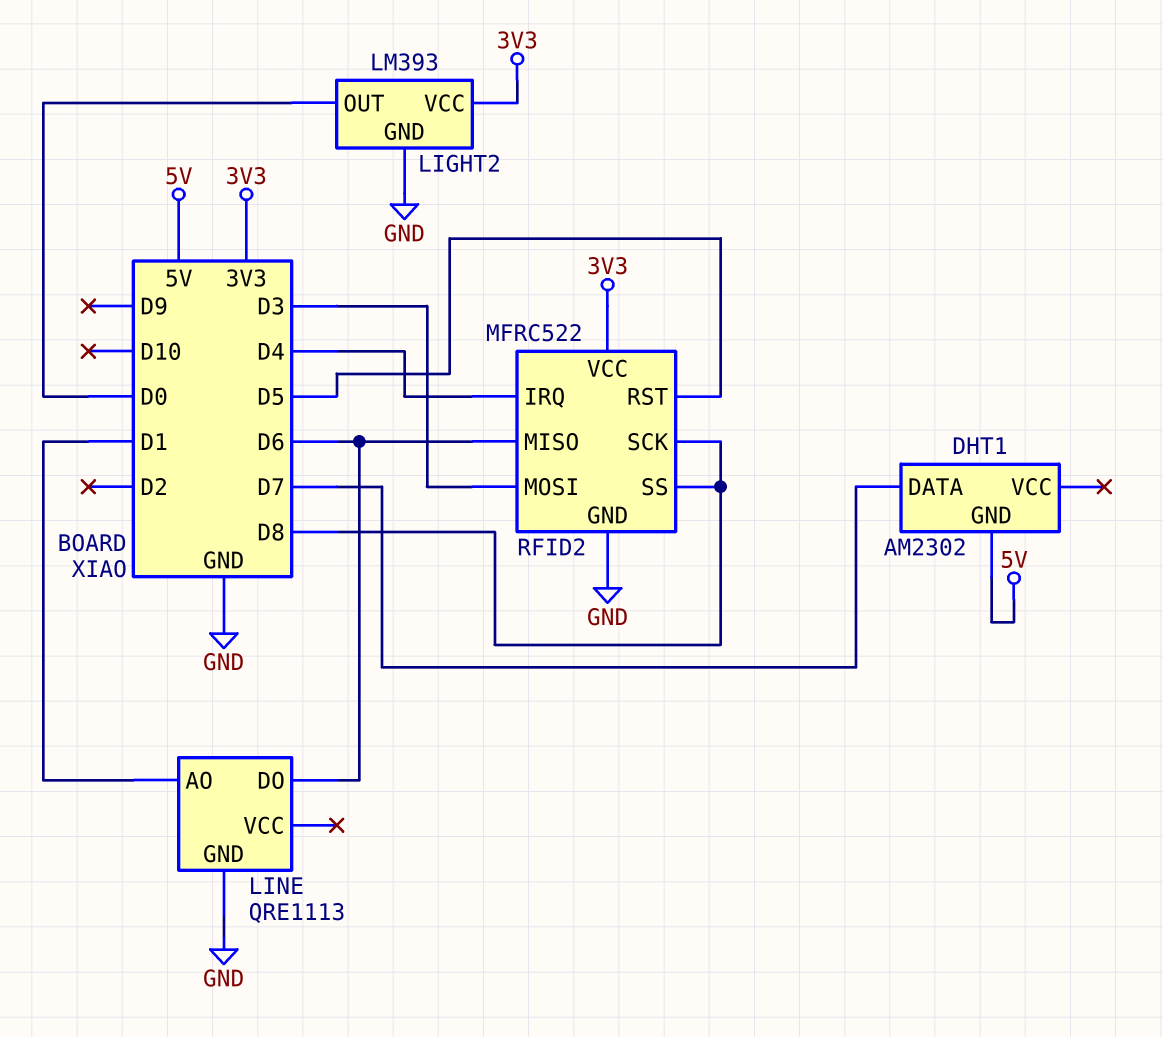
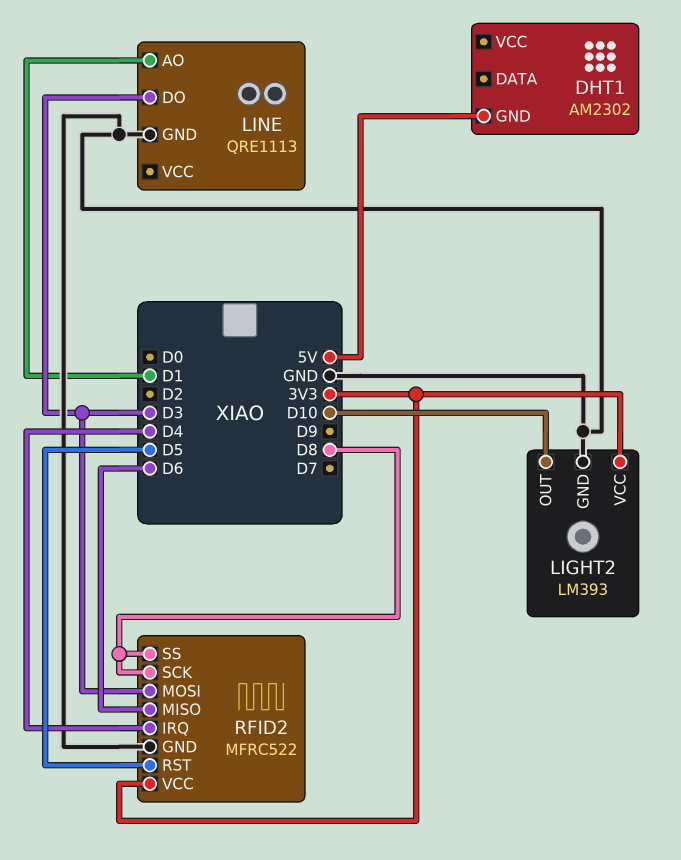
DHT1 pin DATA: D7 -> none
LIGHT2 pin OUT: D0 -> D10
LINE pin DO: D6 -> D3

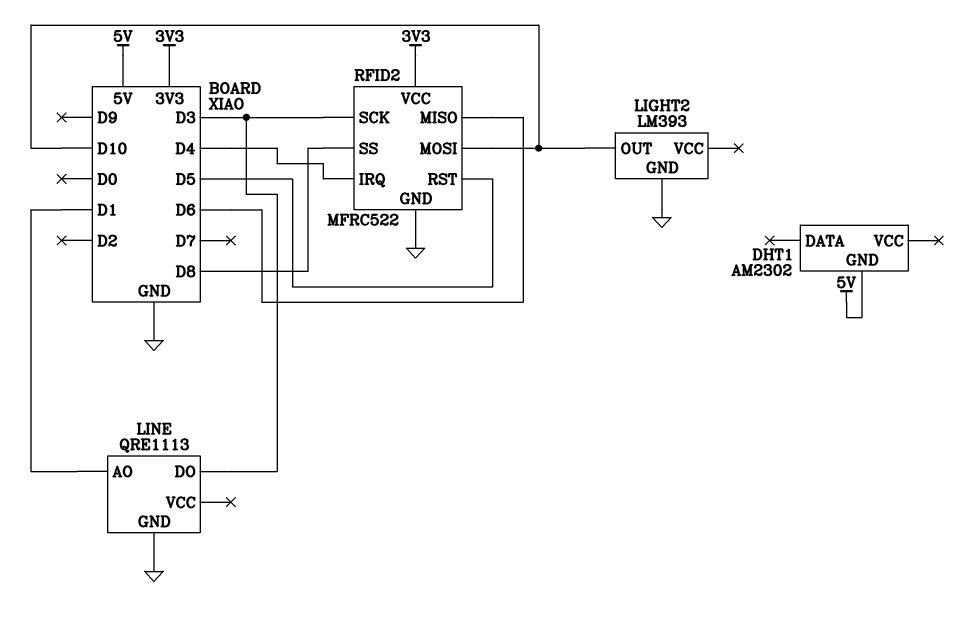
LIGHT2 pin VCC: 3V3 -> none
RFID2 pin MOSI: D3 -> D10
RFID2 pin SCK: D8 -> D3

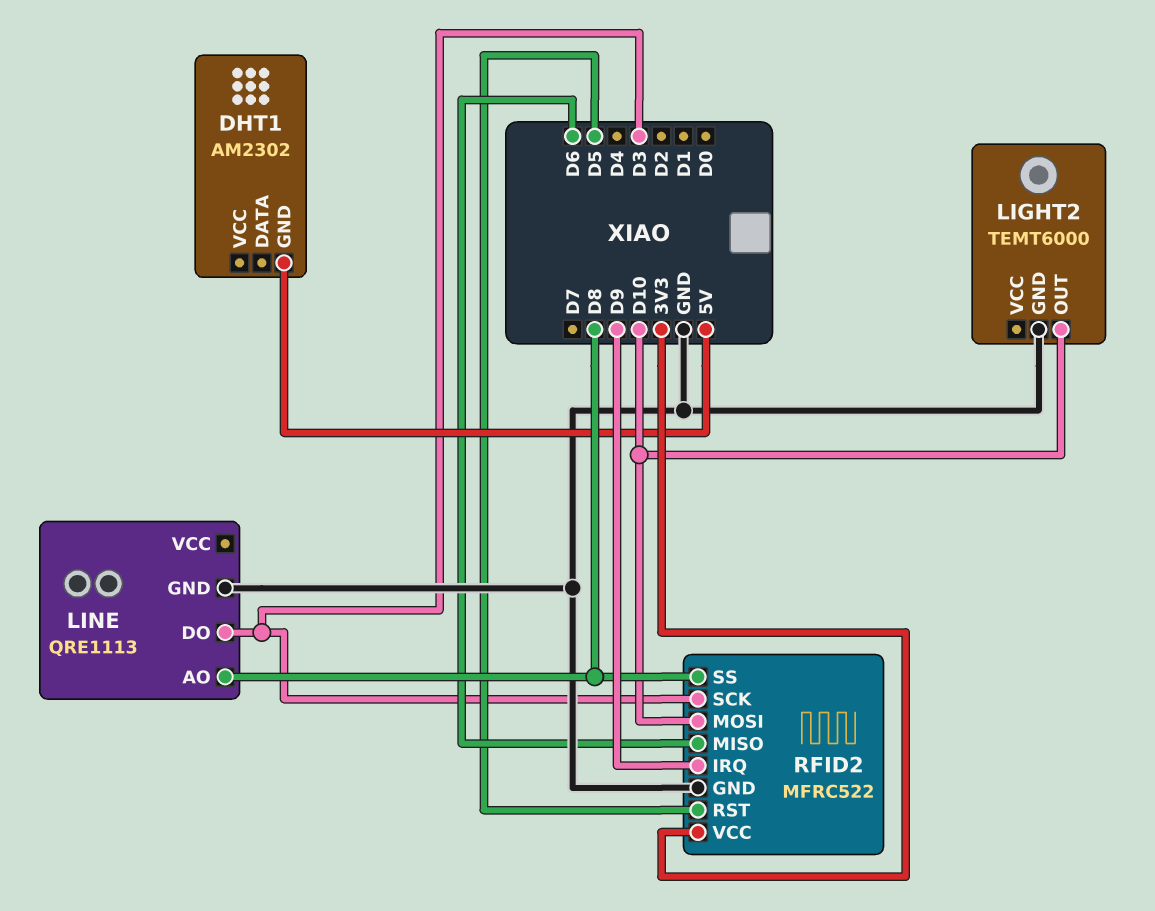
LIGHT2: LM393 -> TEMT6000
LINE pin AO: D1 -> D8
RFID2 pin IRQ: D4 -> D9

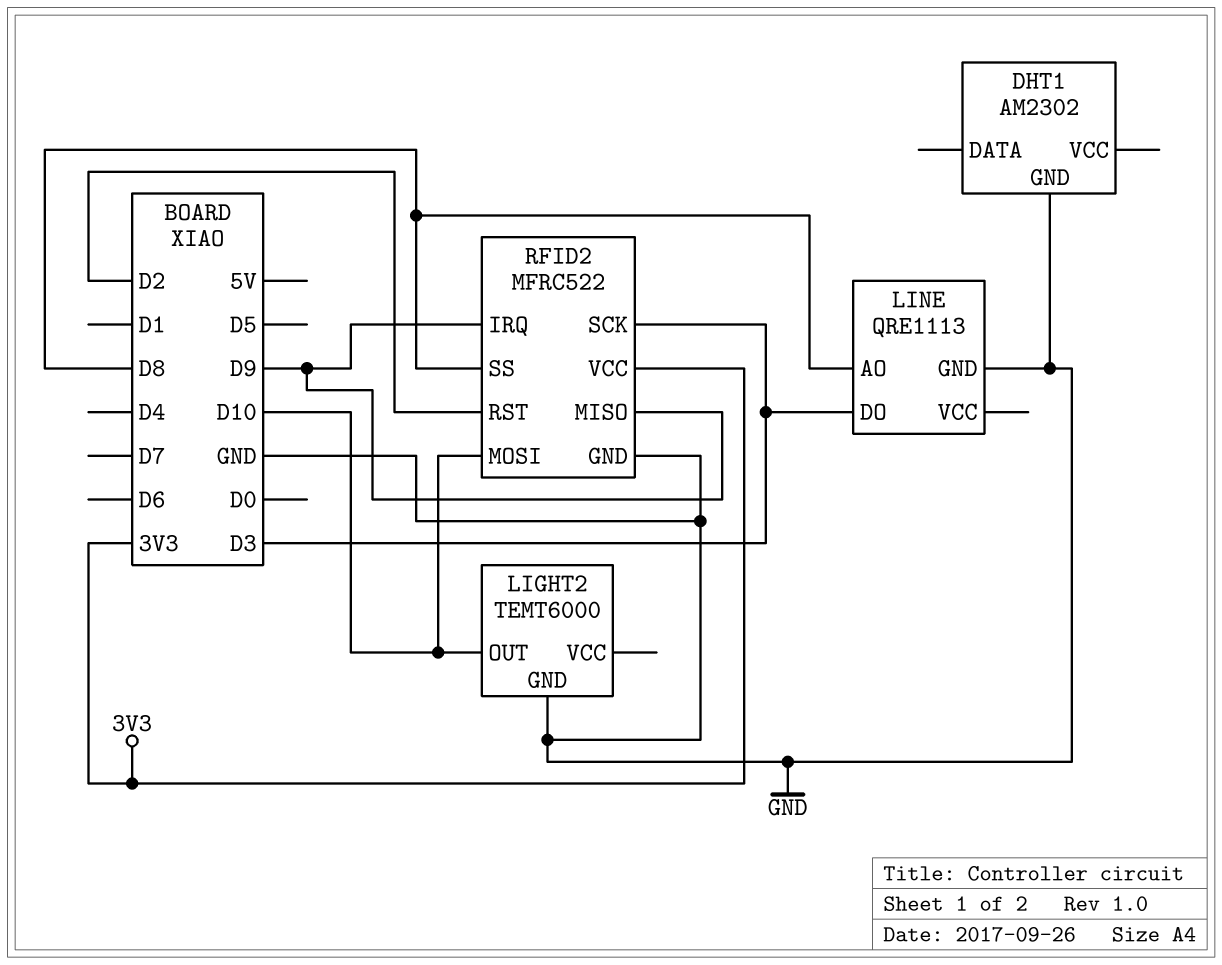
DHT1 pin GND: 5V -> GND
RFID2 pin MISO: D6 -> D9
RFID2 pin RST: D5 -> D2

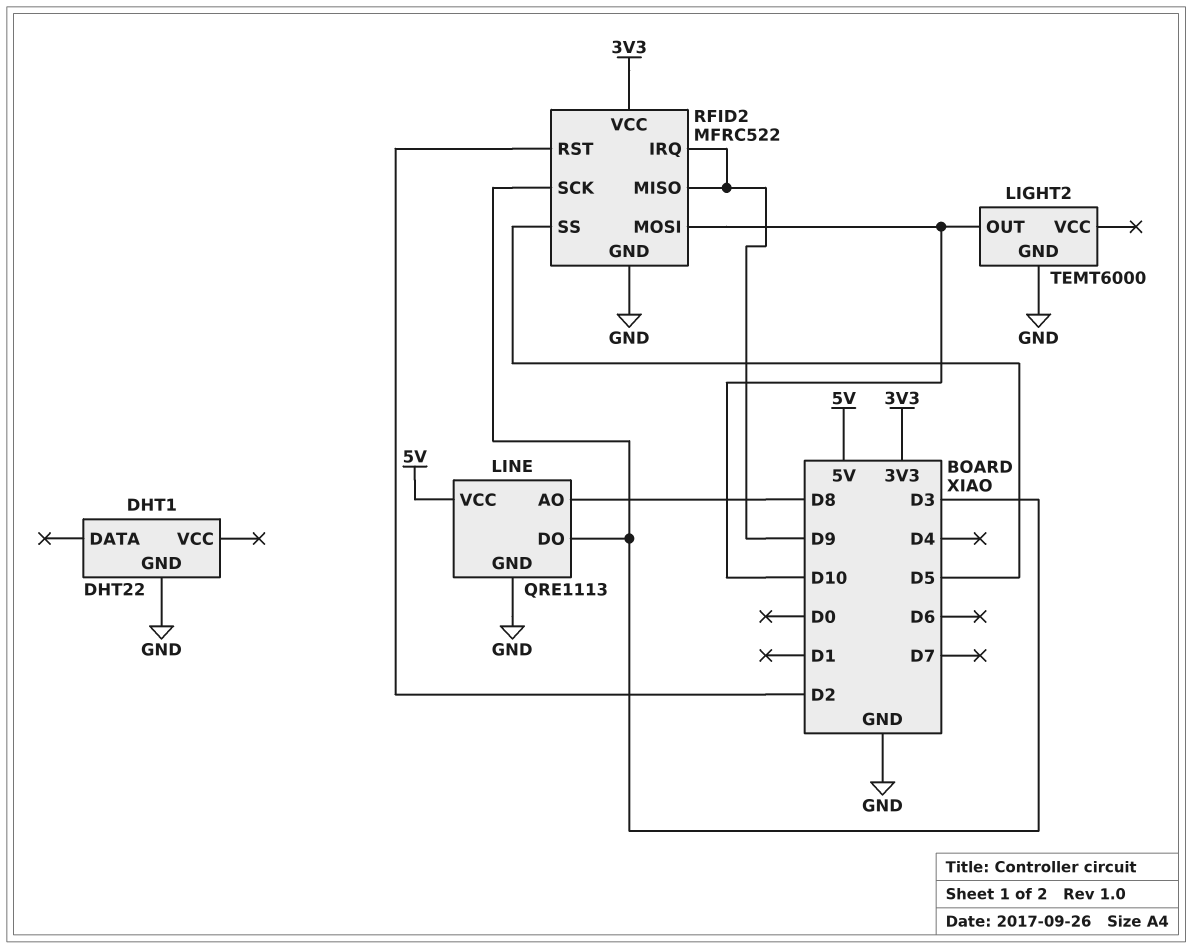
DHT1: AM2302 -> DHT22
LINE pin VCC: none -> 5V
RFID2 pin SS: D8 -> D5

